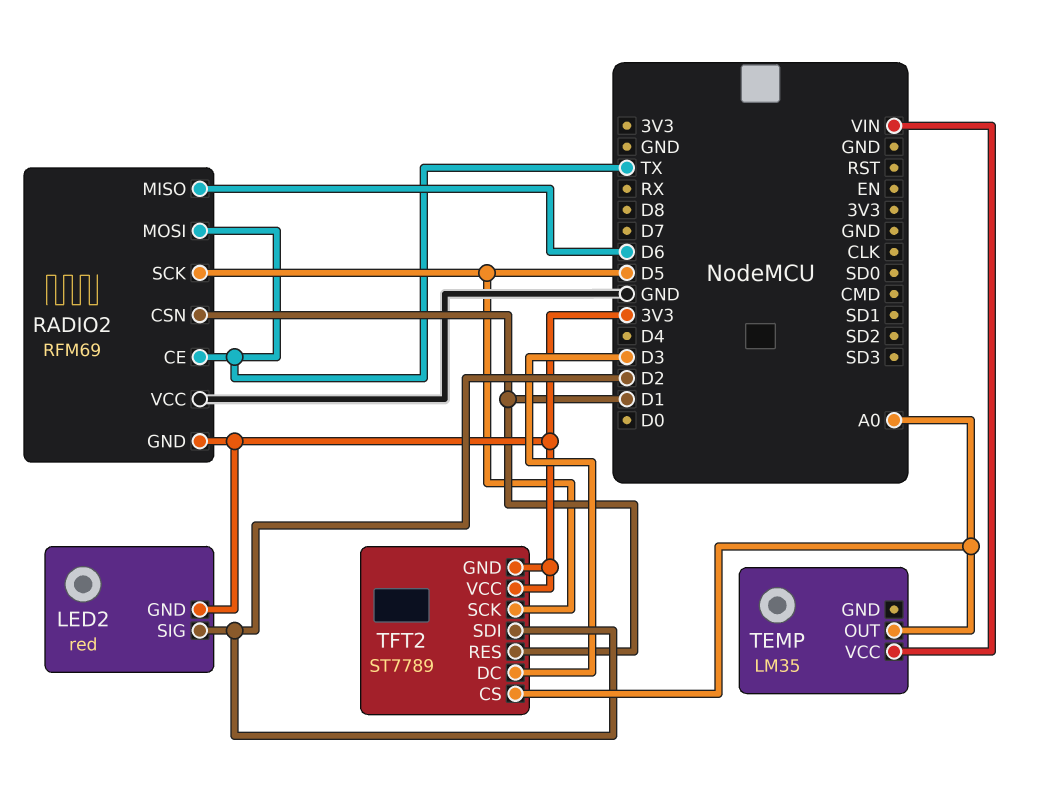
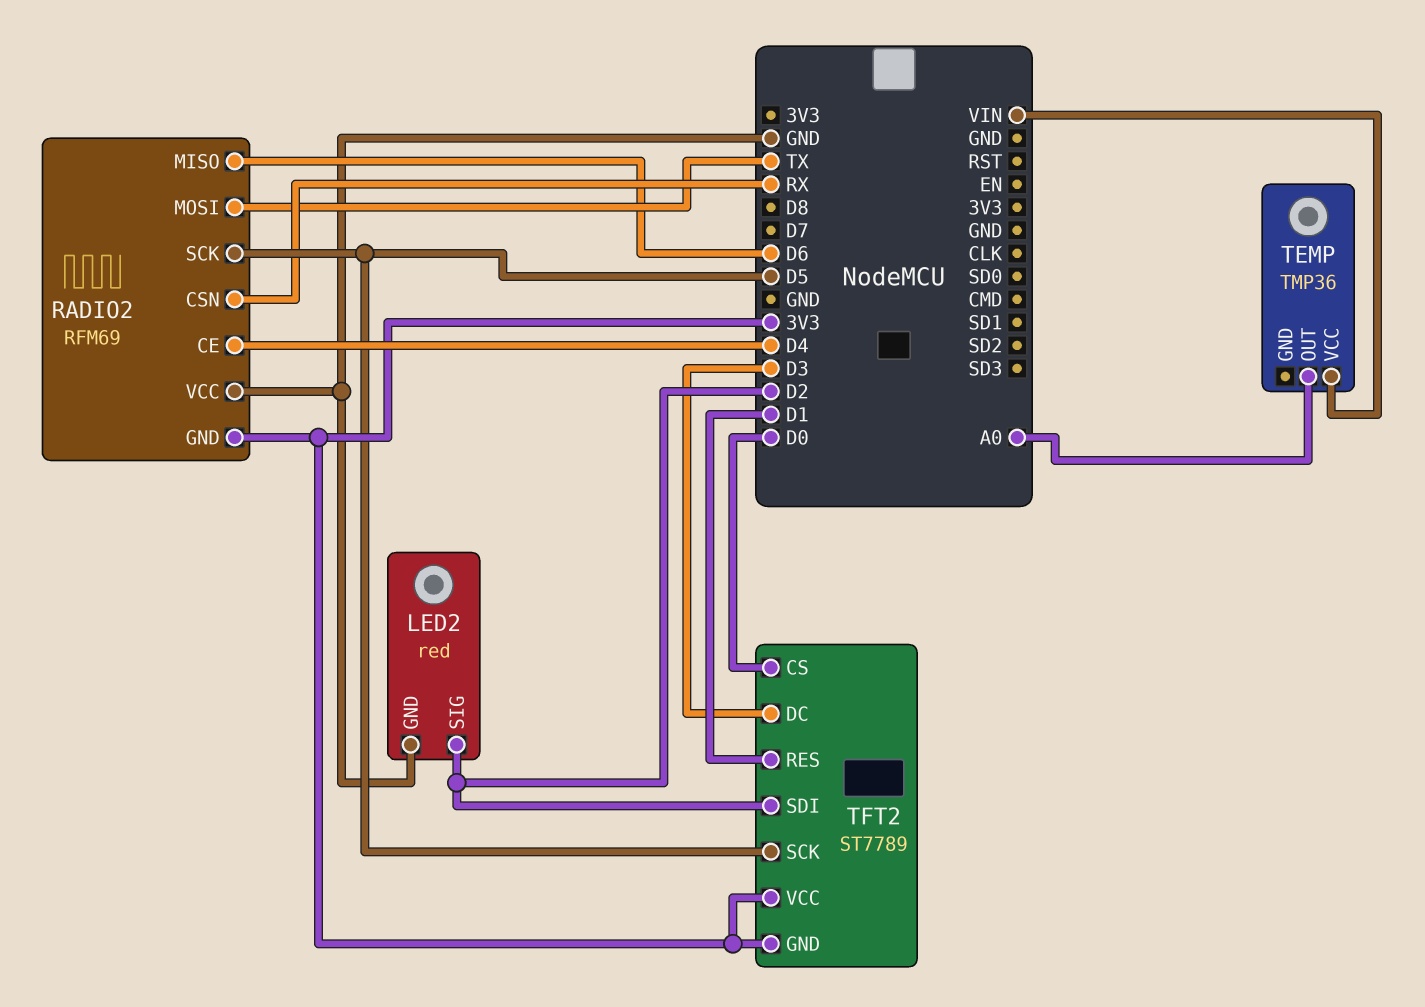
LED2 pin GND: 3V3 -> GND
RADIO2 pin CE: TX -> D4
RADIO2 pin CSN: D1 -> RX
TEMP: LM35 -> TMP36
TFT2 pin CS: A0 -> D0

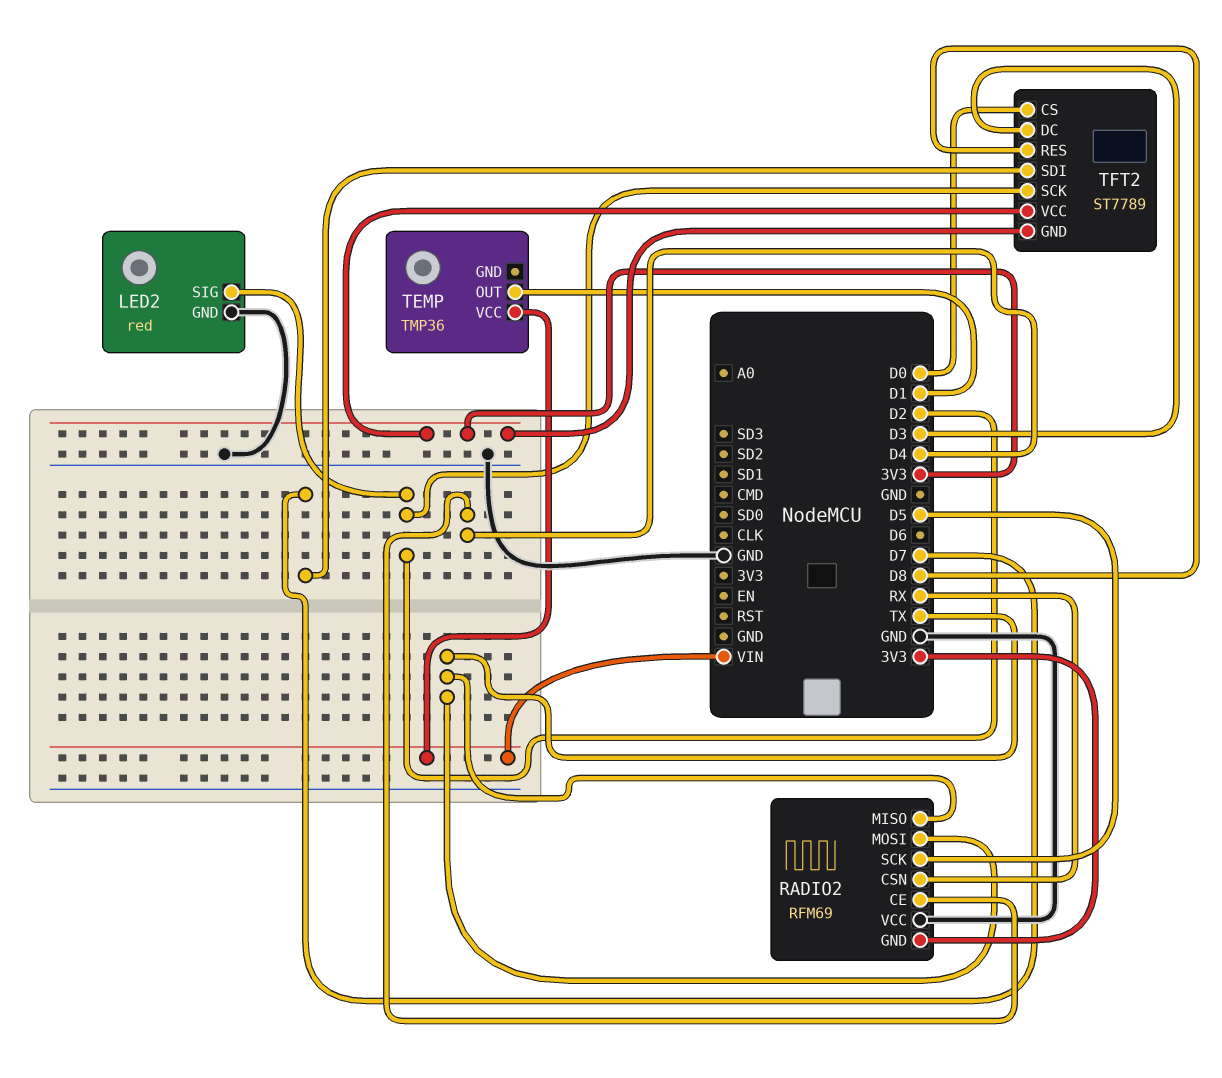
RADIO2 pin MISO: D6 -> TX
TEMP pin OUT: A0 -> D1
TFT2 pin RES: D1 -> D8
TFT2 pin SCK: D5 -> D2
TFT2 pin SDI: D2 -> D7

